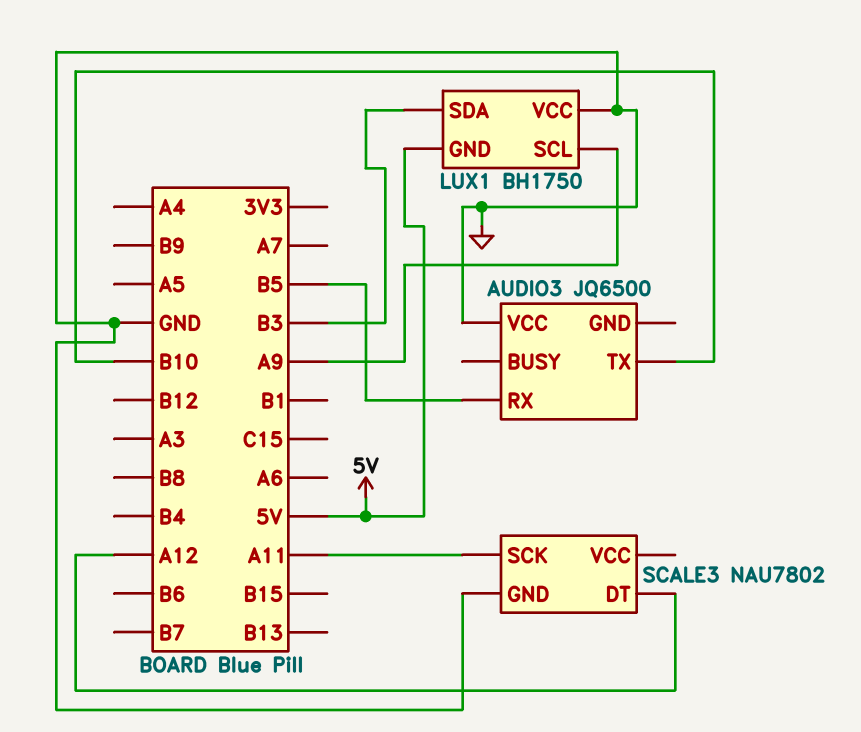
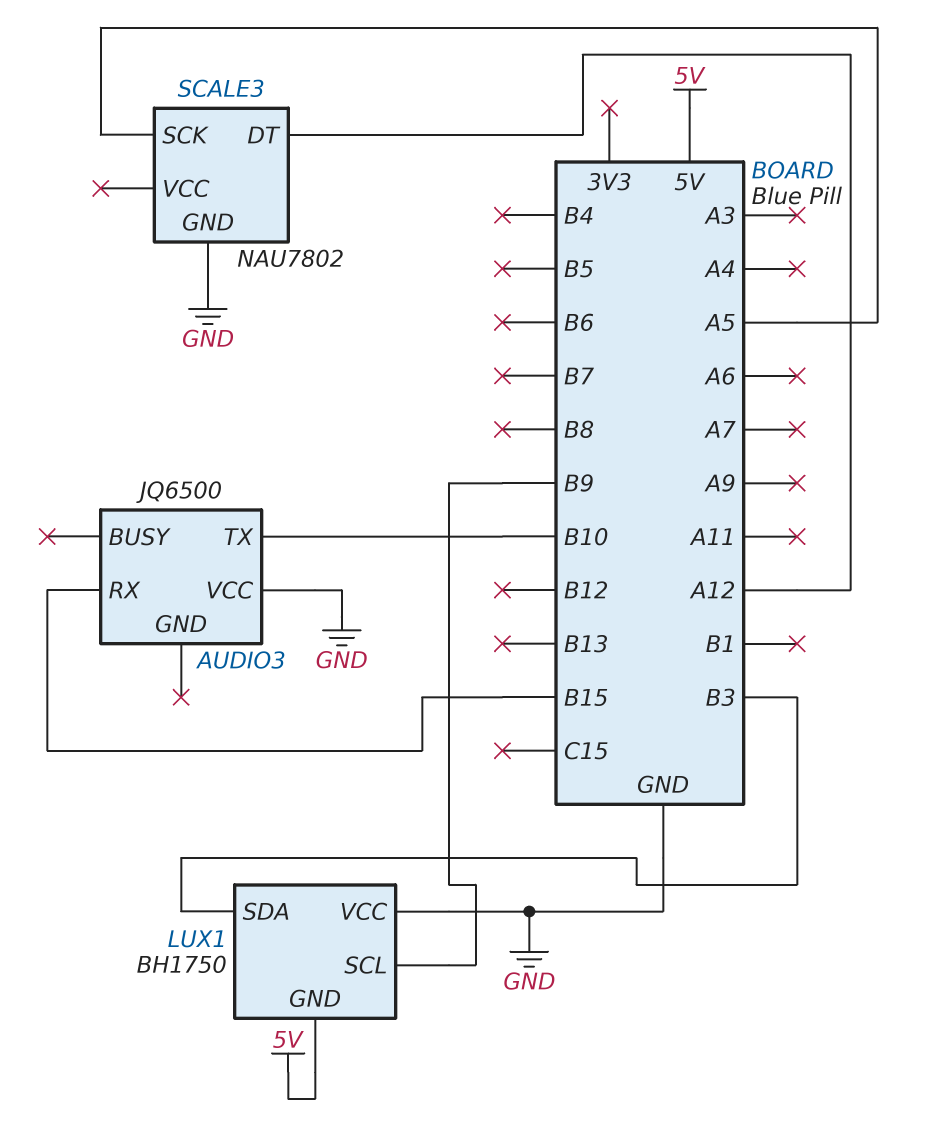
AUDIO3 pin RX: B5 -> B15
LUX1 pin SCL: A9 -> B9
SCALE3 pin SCK: A11 -> A5

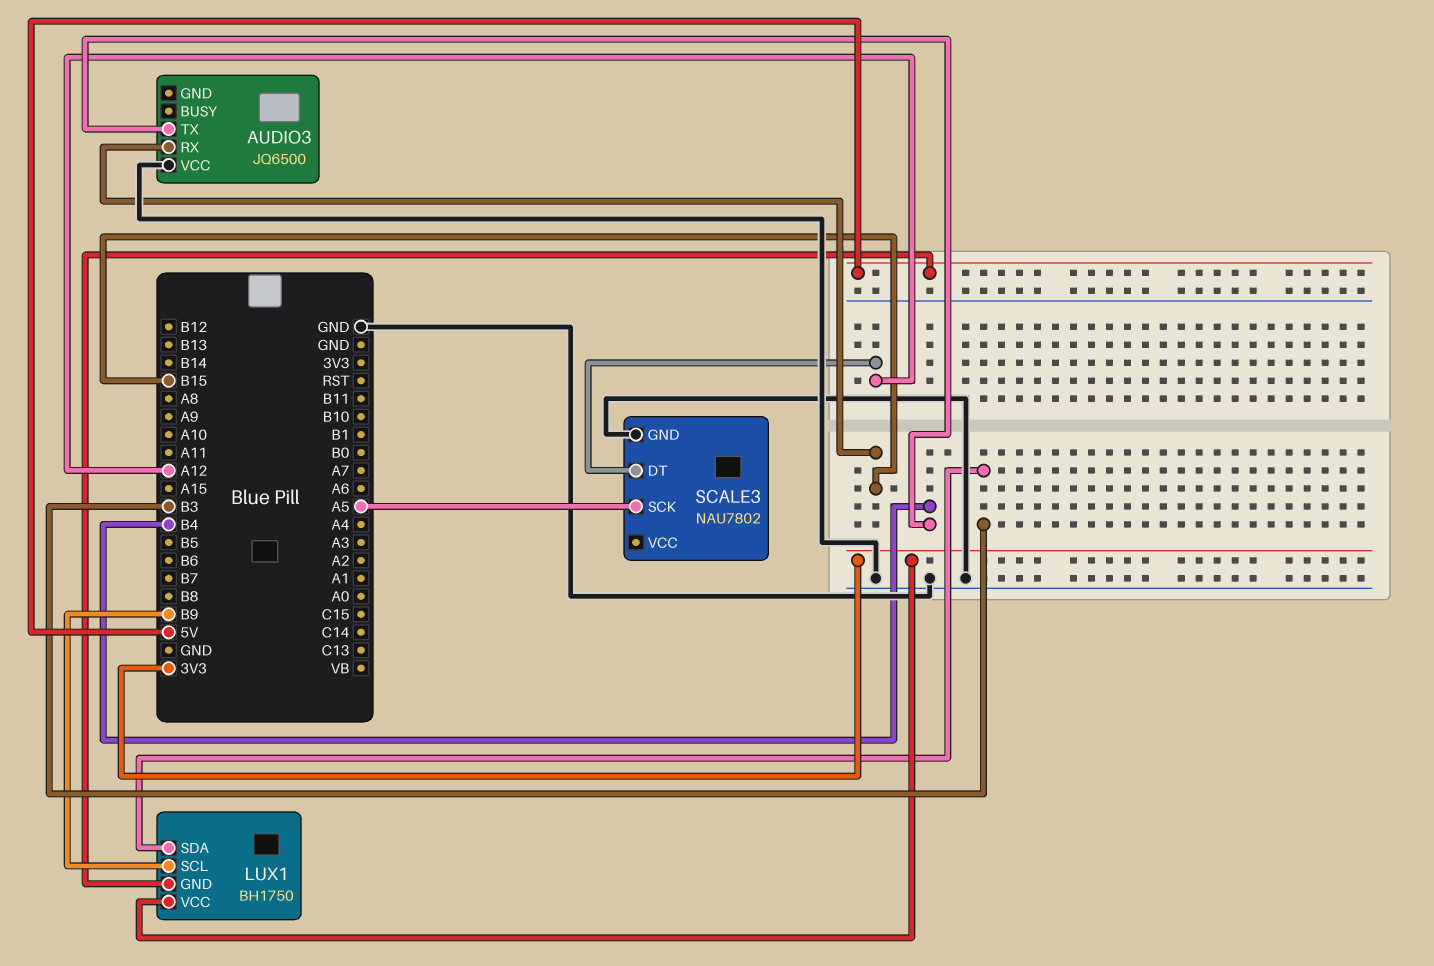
AUDIO3 pin TX: B10 -> B4
LUX1 pin VCC: GND -> 3V3

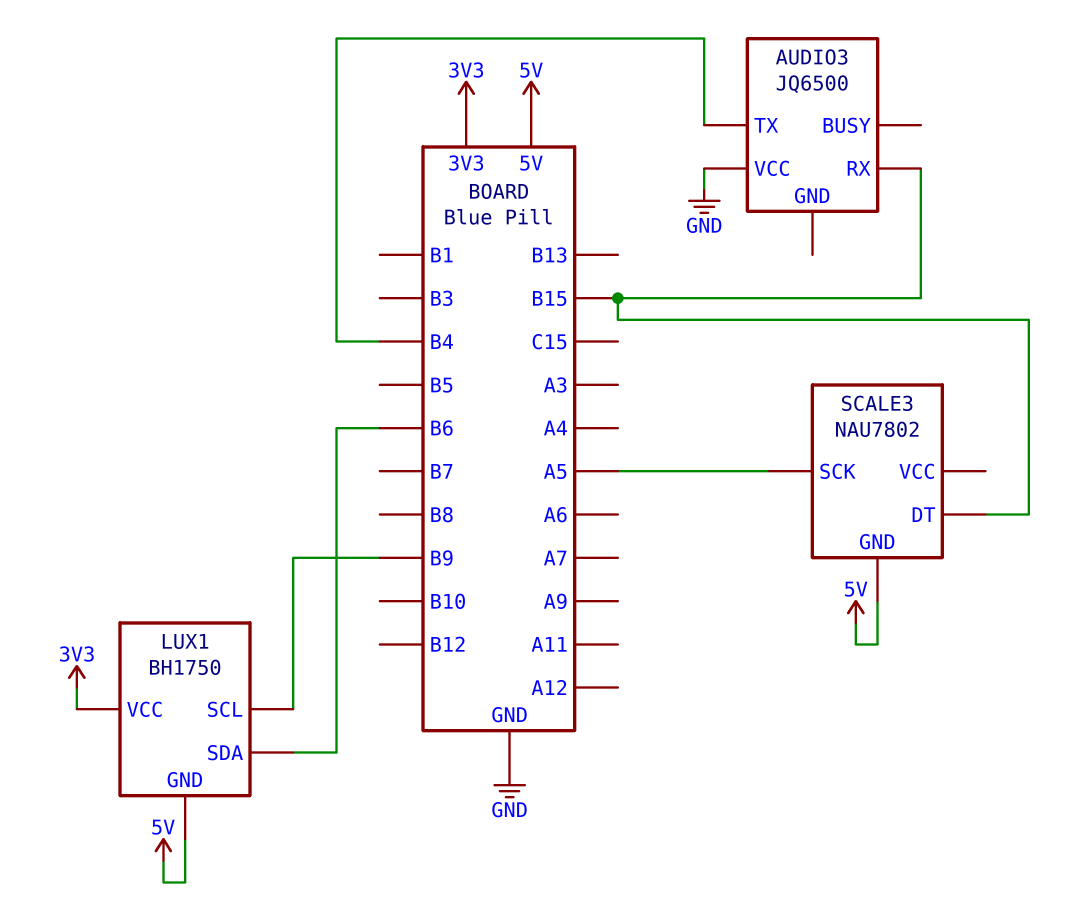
LUX1 pin SDA: B3 -> B6
SCALE3 pin DT: A12 -> B15
SCALE3 pin GND: GND -> 5V

